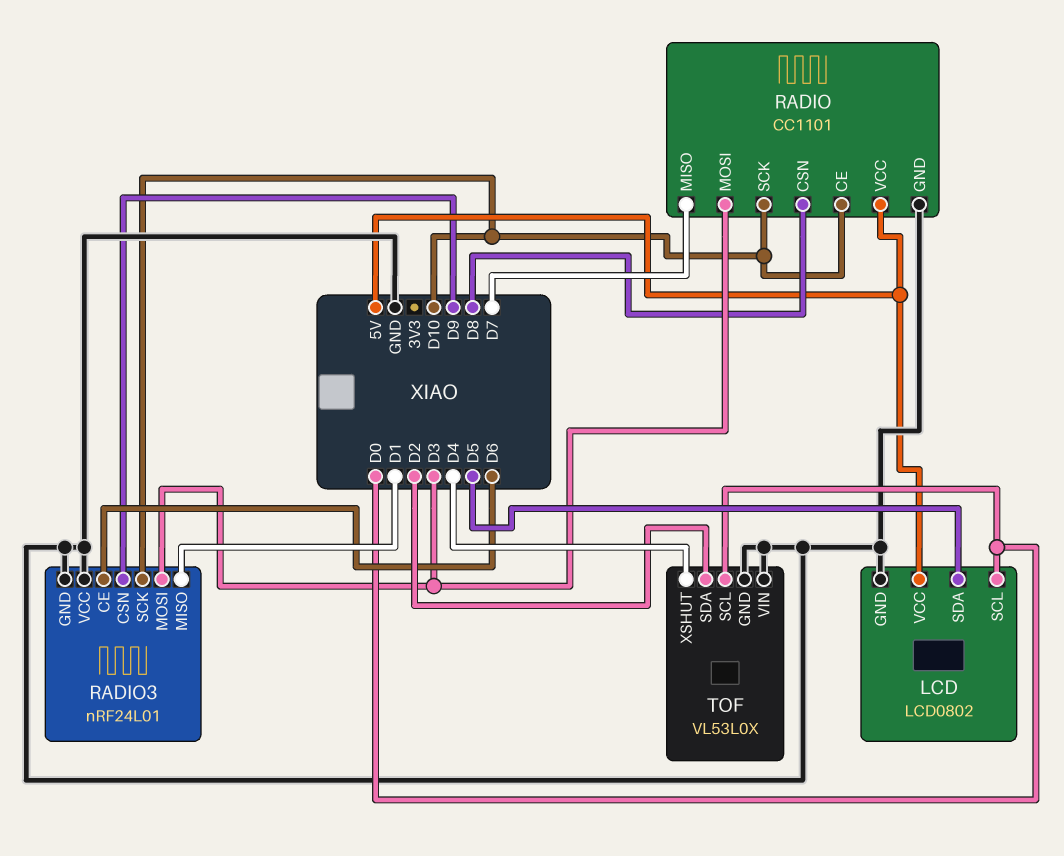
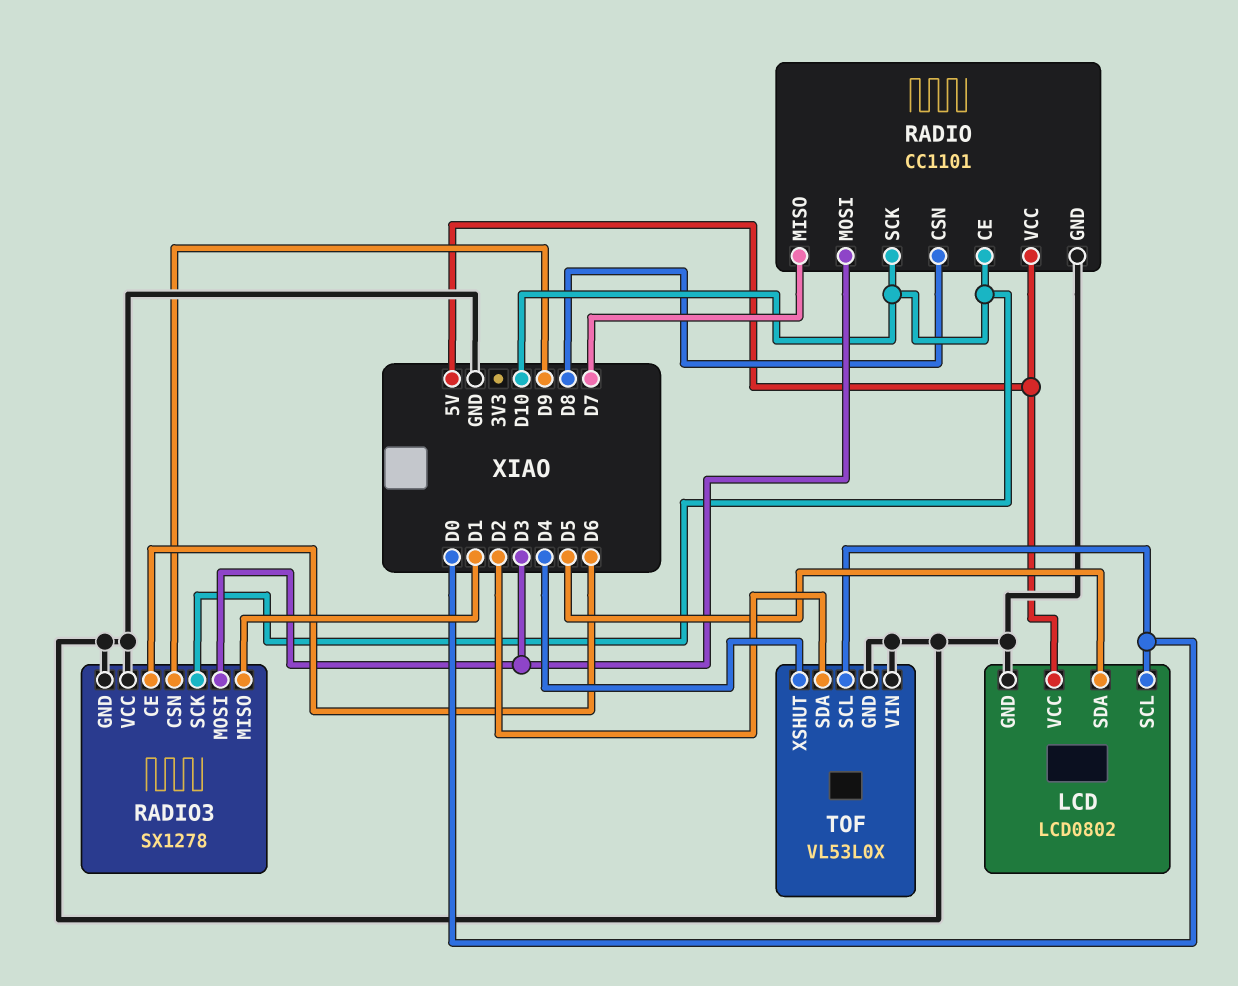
RADIO3: nRF24L01 -> SX1278

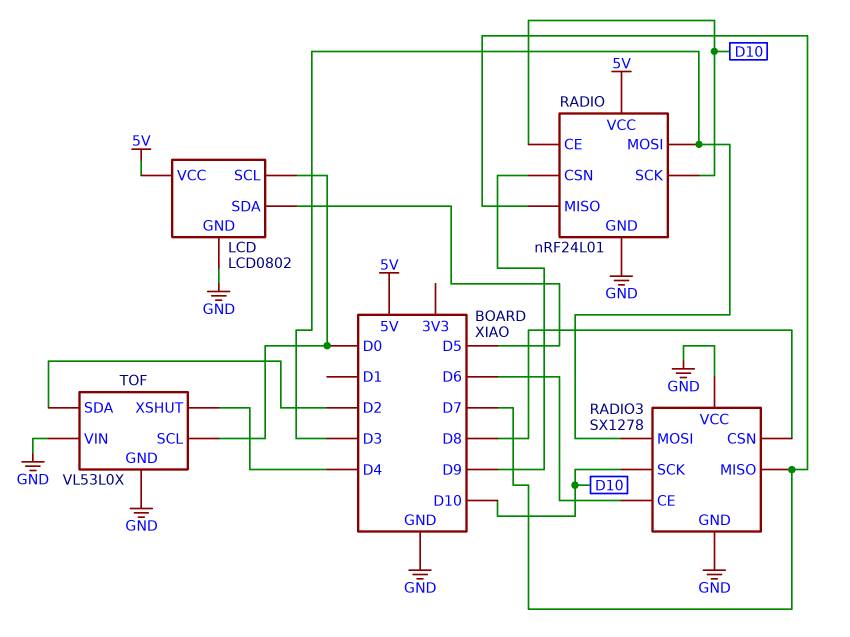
RADIO: CC1101 -> nRF24L01
RADIO pin CSN: D8 -> D9
RADIO3 pin CSN: D9 -> D8
RADIO3 pin MISO: D1 -> D7

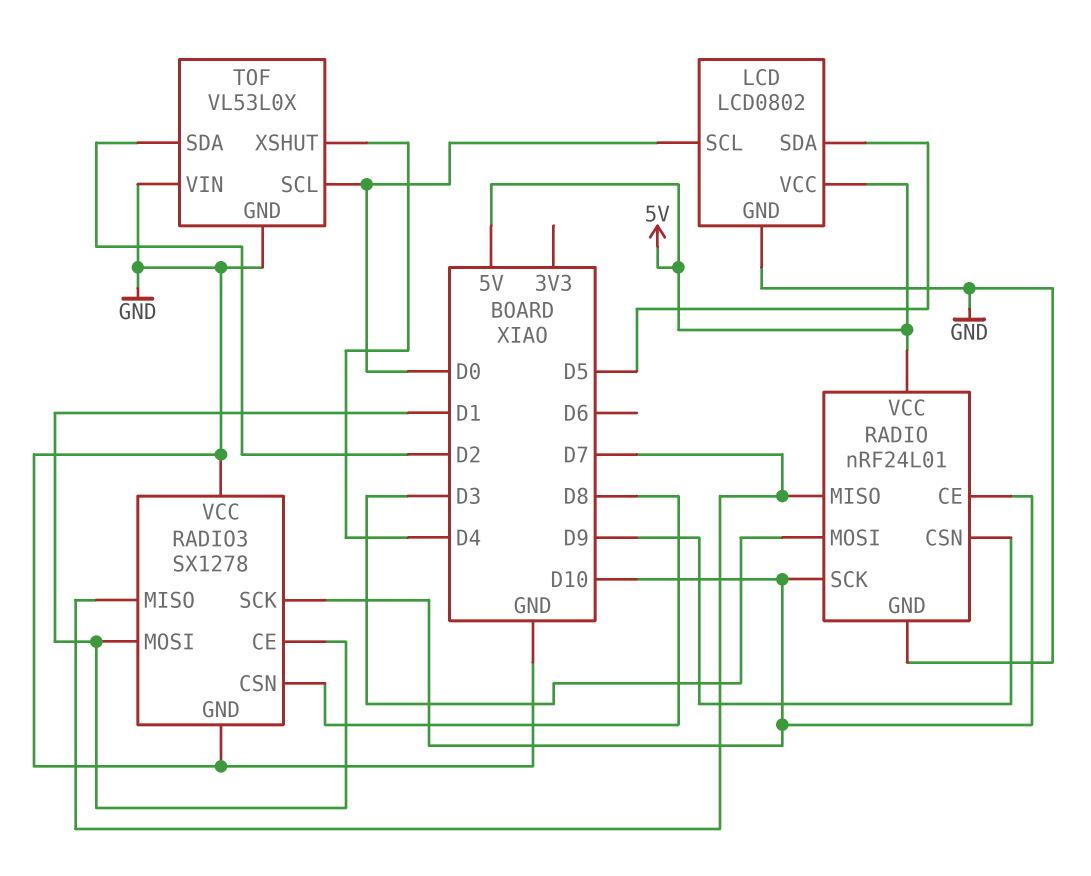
RADIO3 pin CE: D6 -> D1
RADIO3 pin MOSI: D3 -> D1

